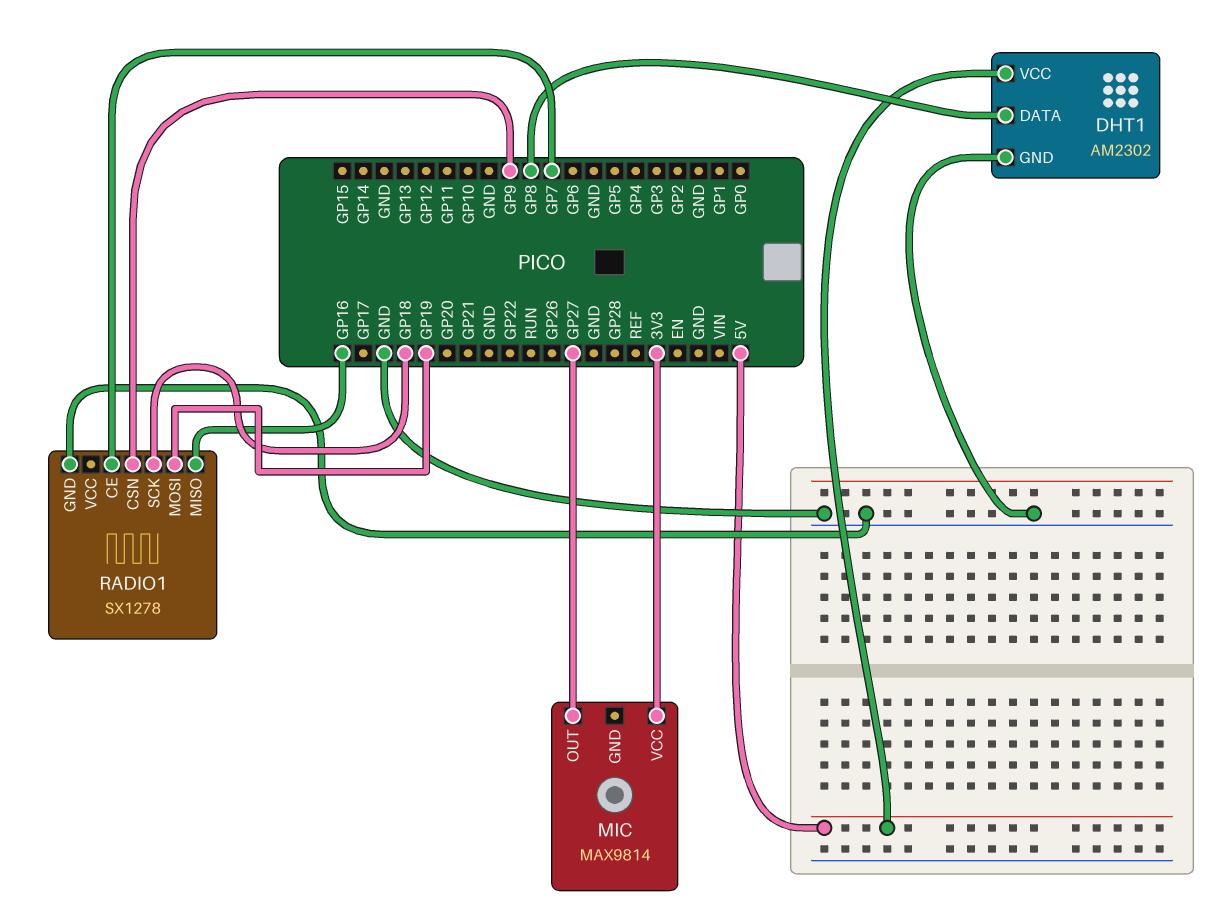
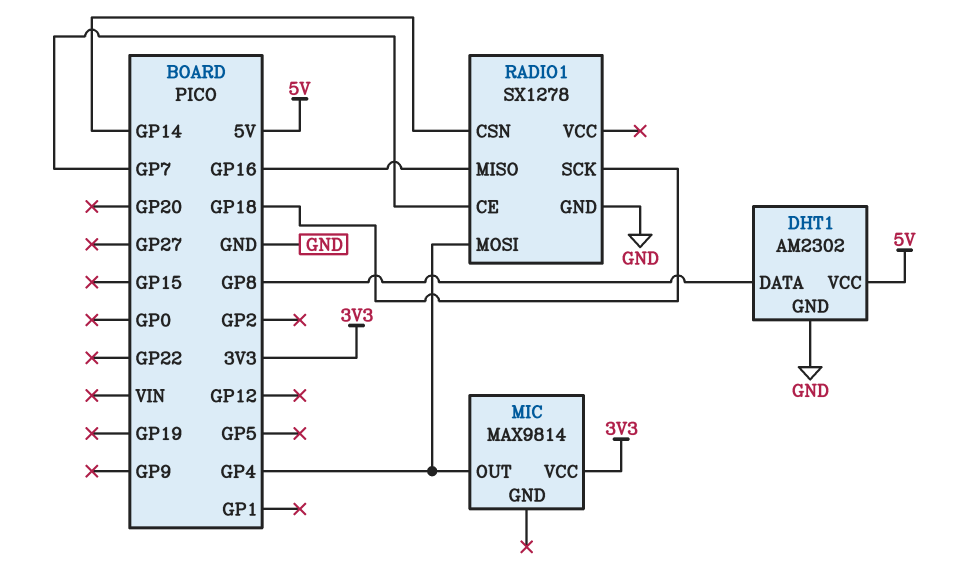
MIC pin OUT: GP27 -> GP4
RADIO1 pin CSN: GP9 -> GP14
RADIO1 pin MOSI: GP19 -> GP4

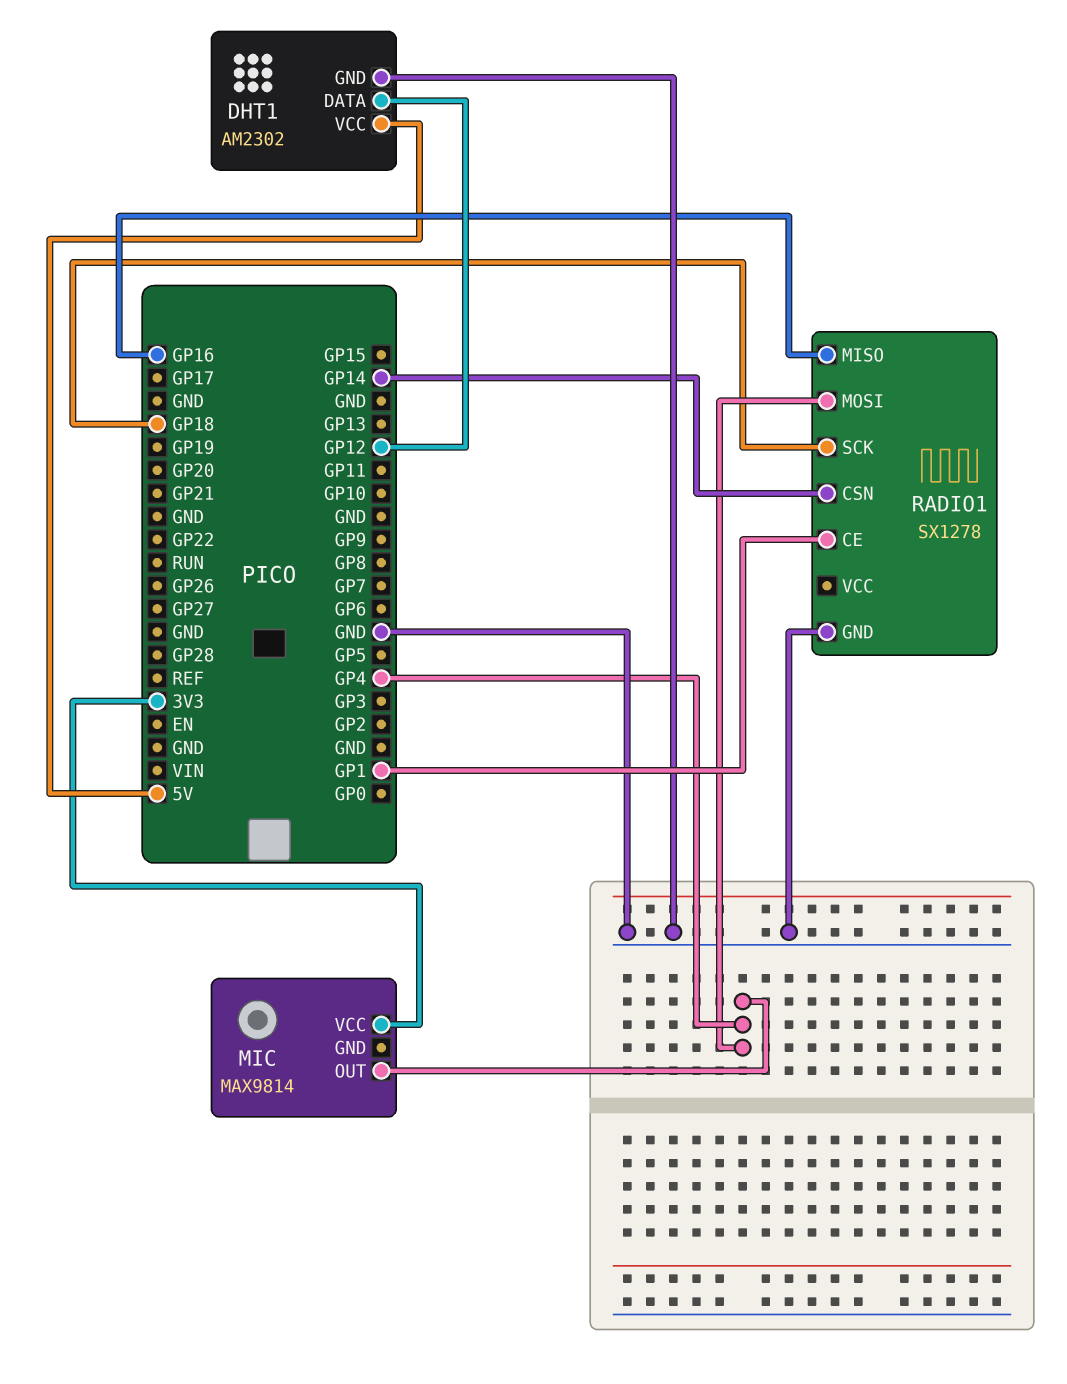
DHT1 pin DATA: GP8 -> GP12
RADIO1 pin CE: GP7 -> GP1

